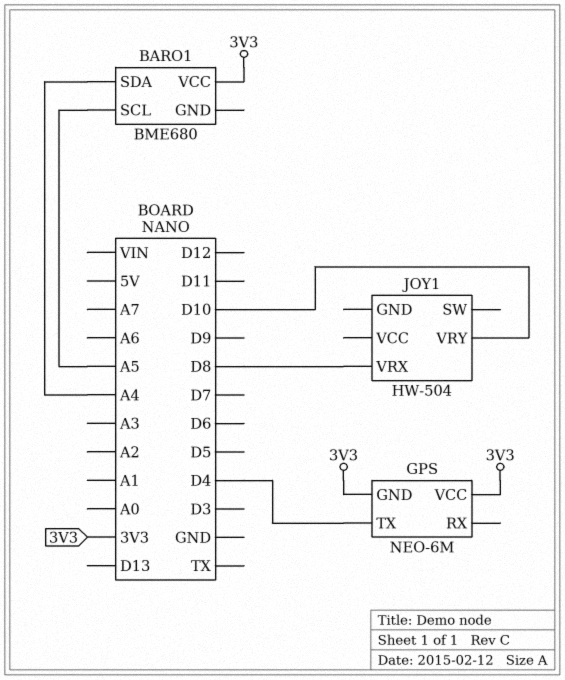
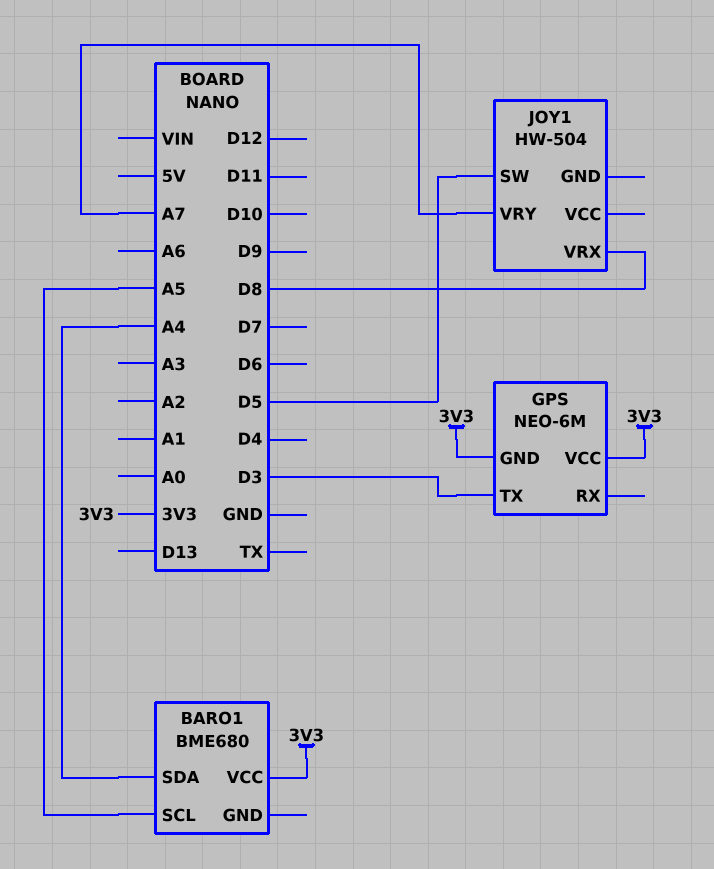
GPS pin TX: D4 -> D3
JOY1 pin SW: none -> D5
JOY1 pin VRY: D10 -> A7

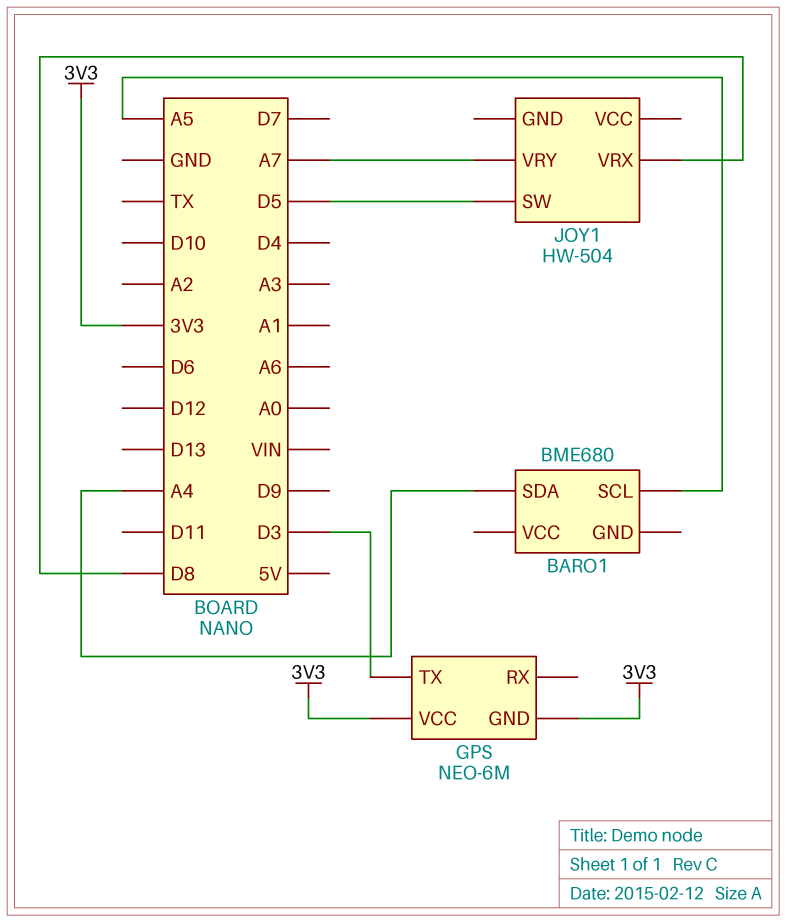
BARO1 pin VCC: 3V3 -> none

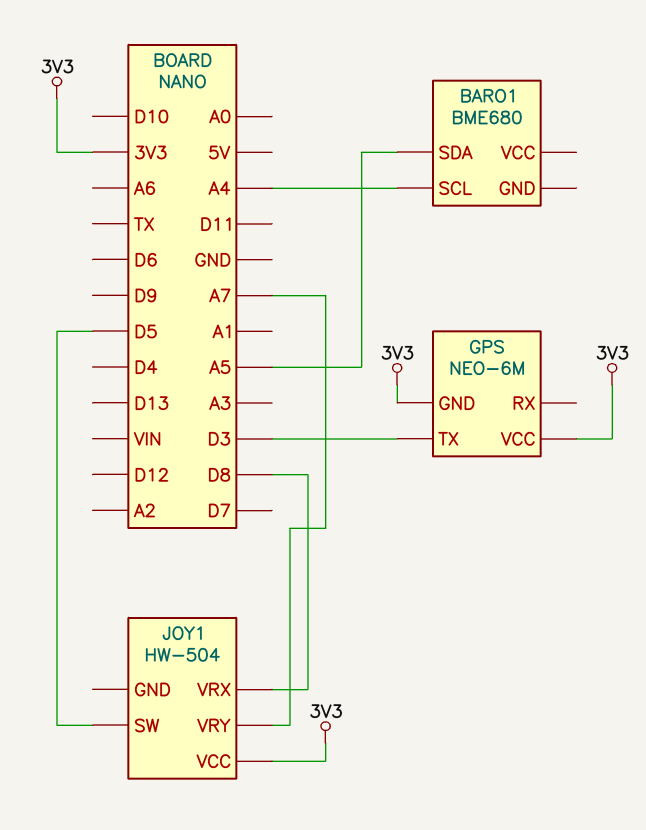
BARO1 pin SCL: A5 -> A4
BARO1 pin SDA: A4 -> A5
JOY1 pin VCC: none -> 3V3

